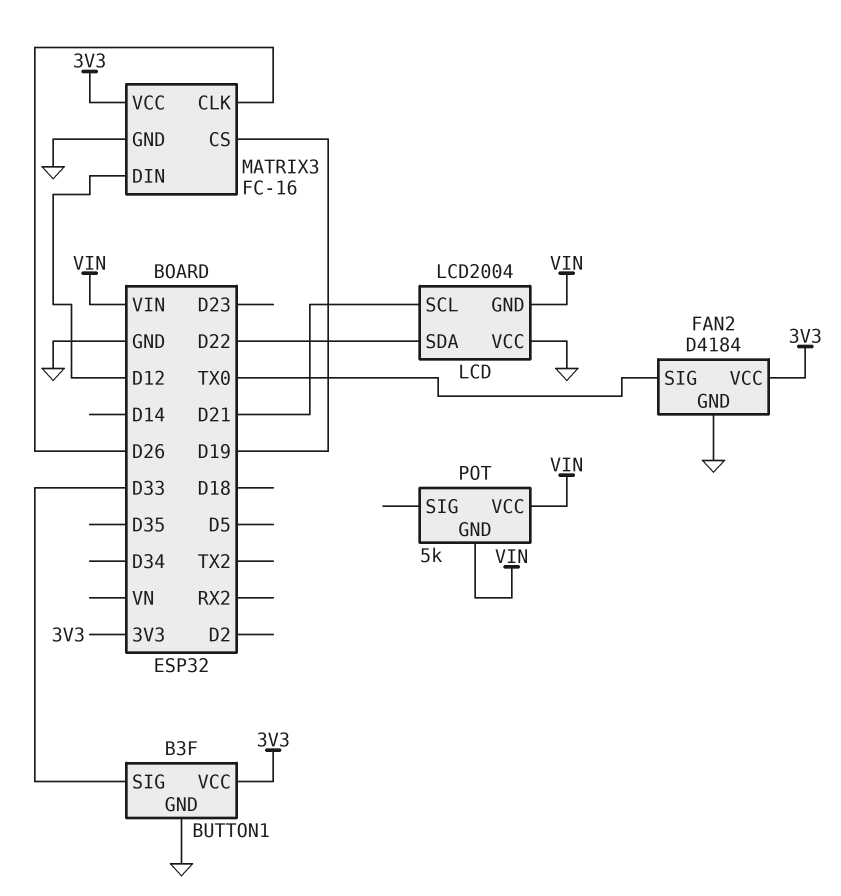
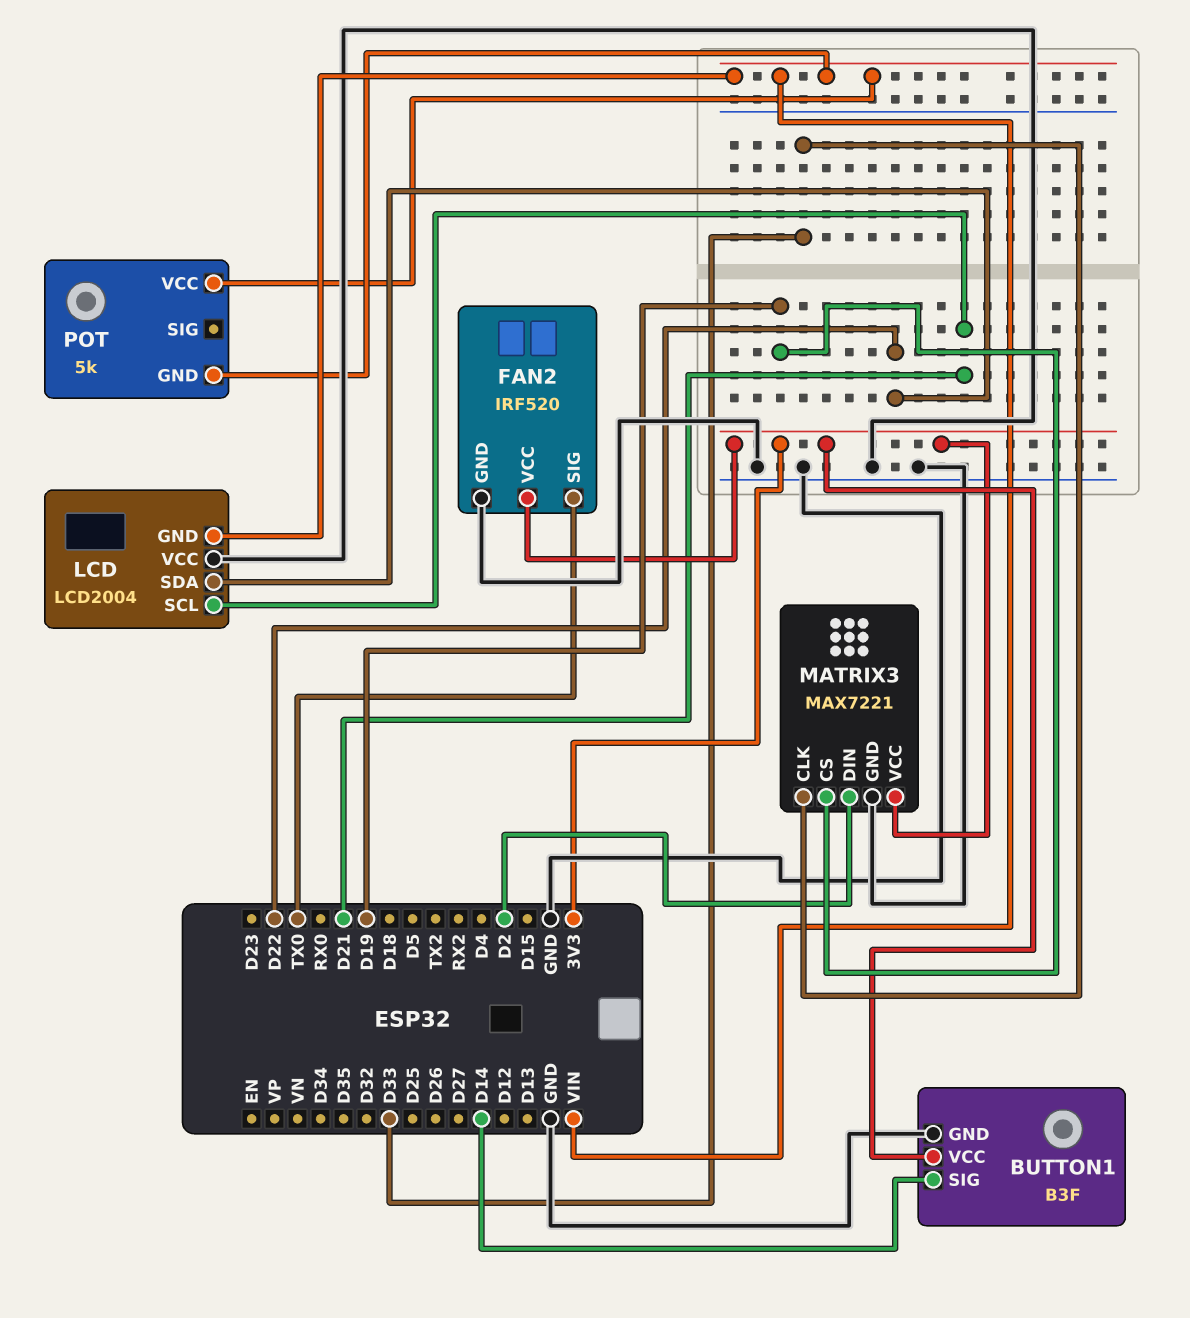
BUTTON1 pin SIG: D33 -> D14
FAN2: D4184 -> IRF520
MATRIX3: FC-16 -> MAX7221
MATRIX3 pin CLK: D26 -> D33
MATRIX3 pin DIN: D12 -> D2

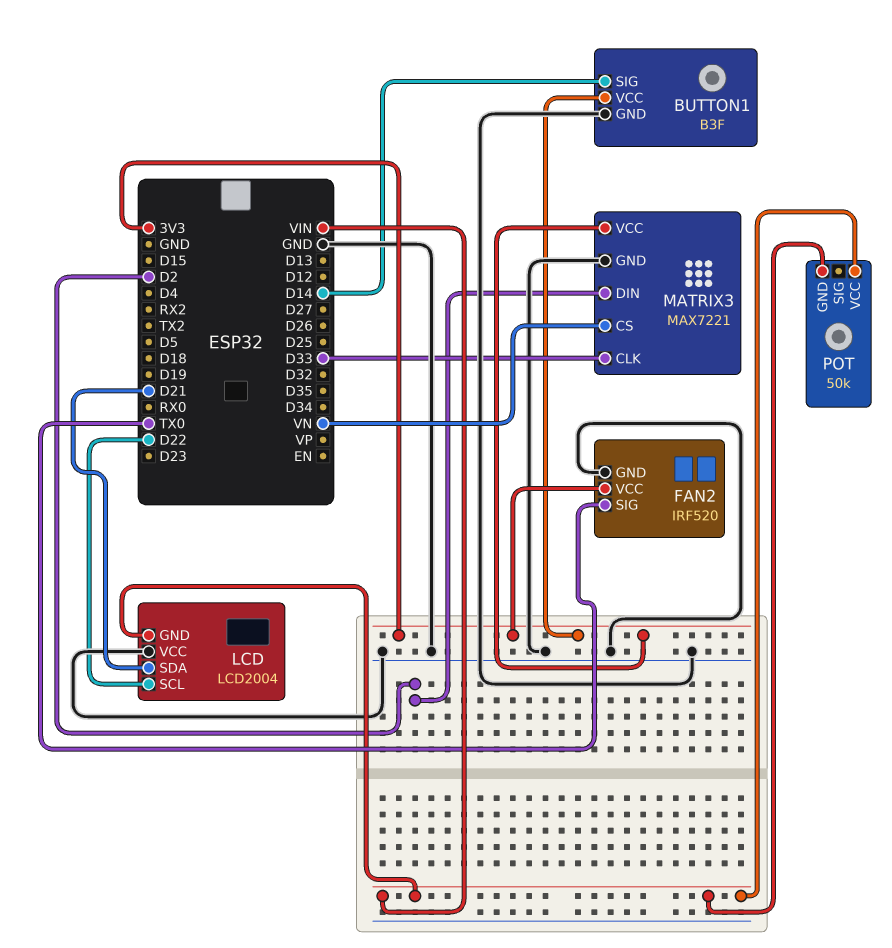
LCD pin SCL: D21 -> D22
LCD pin SDA: D22 -> D21
MATRIX3 pin CS: D19 -> VN
POT: 5k -> 50k

